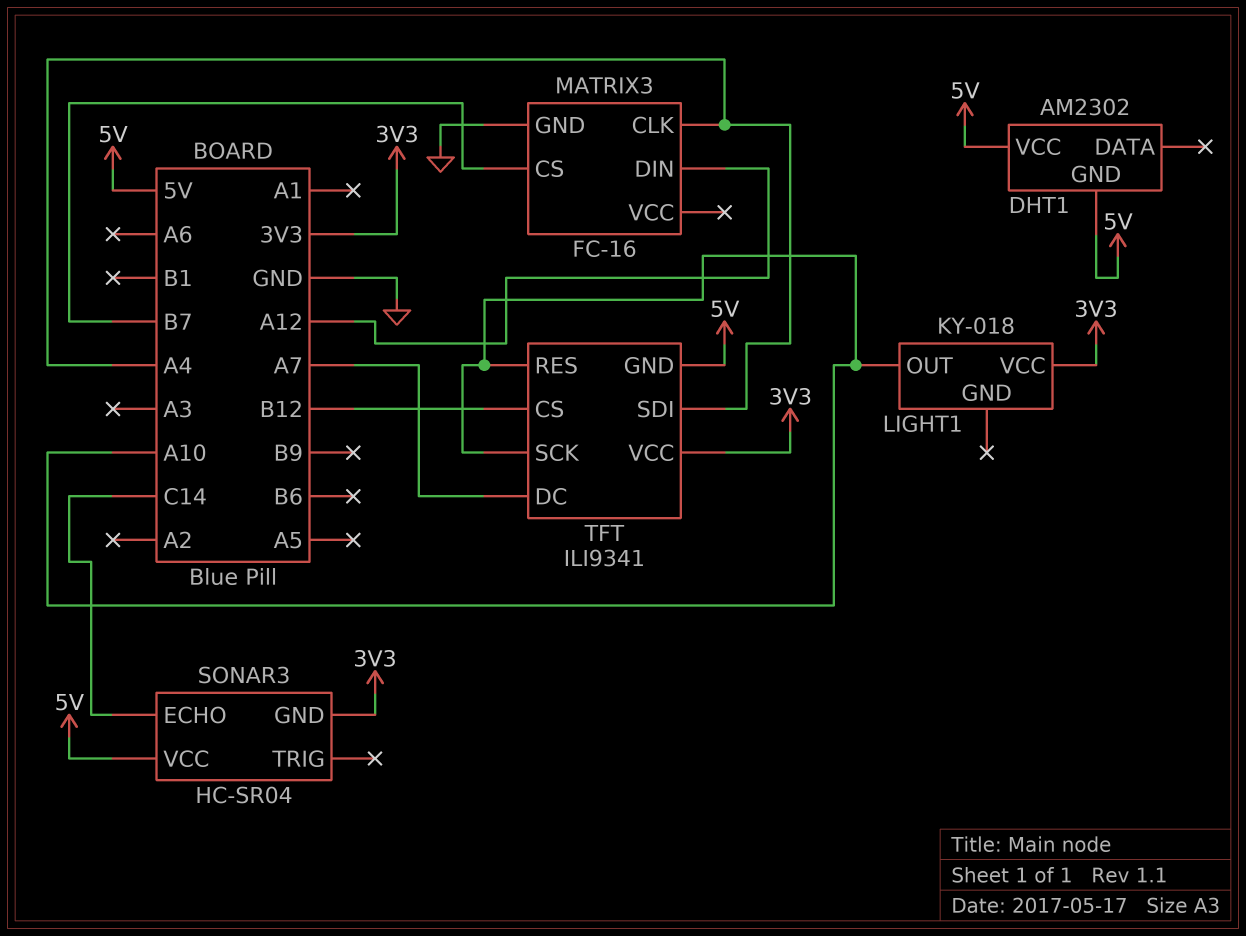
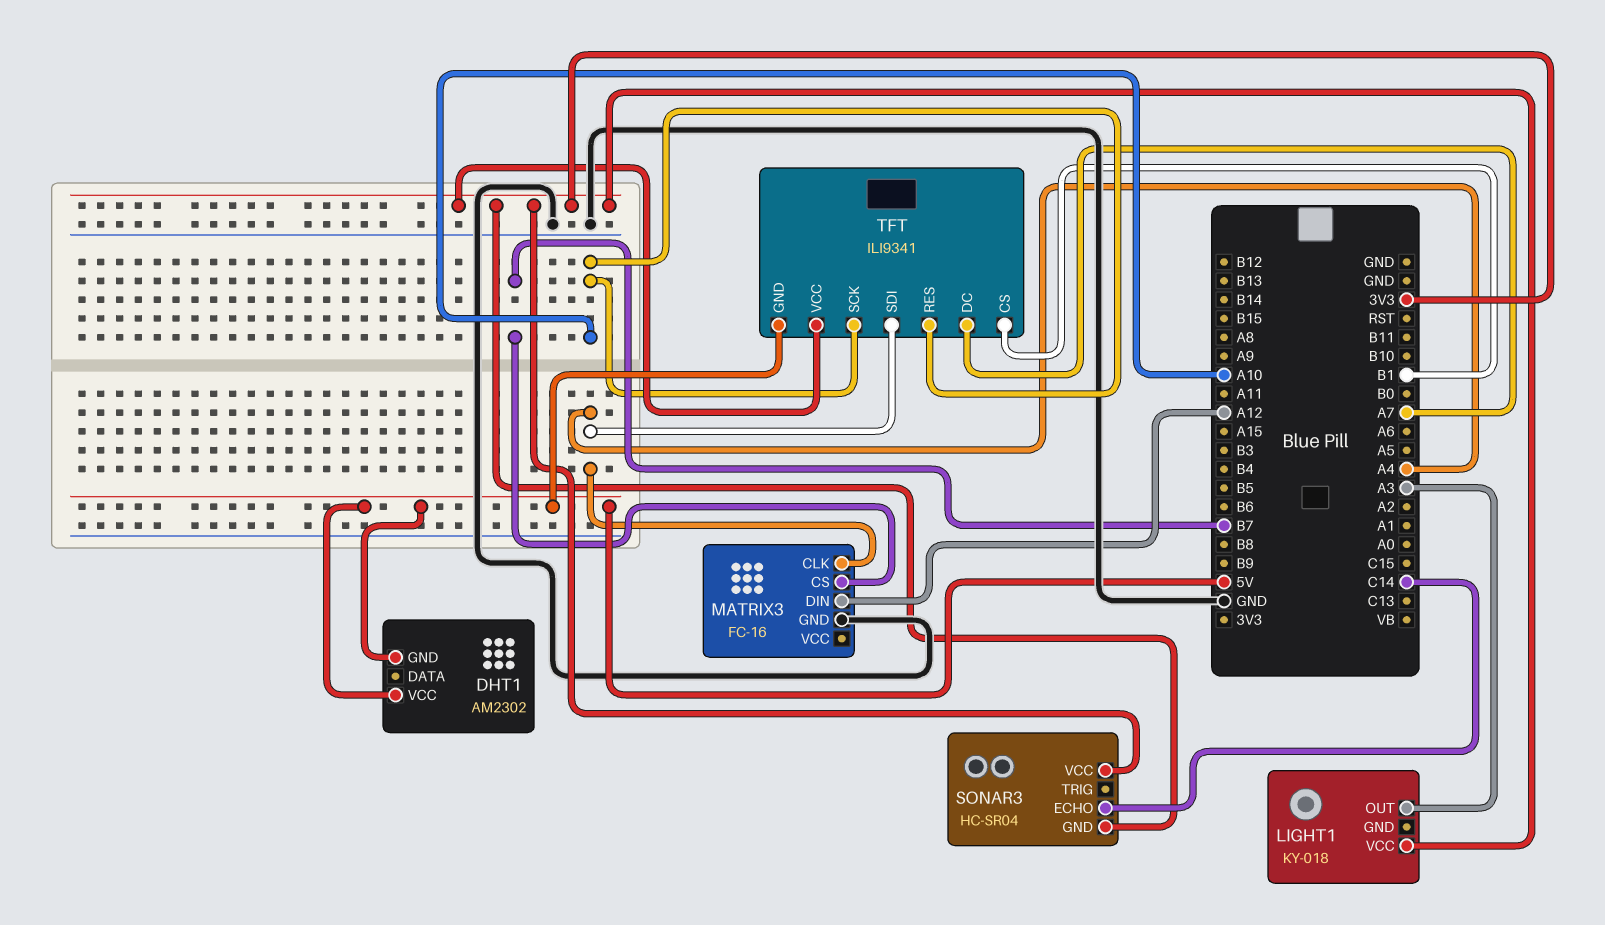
LIGHT1 pin OUT: A10 -> A3
SONAR3 pin VCC: 5V -> 3V3
TFT pin CS: B12 -> B1

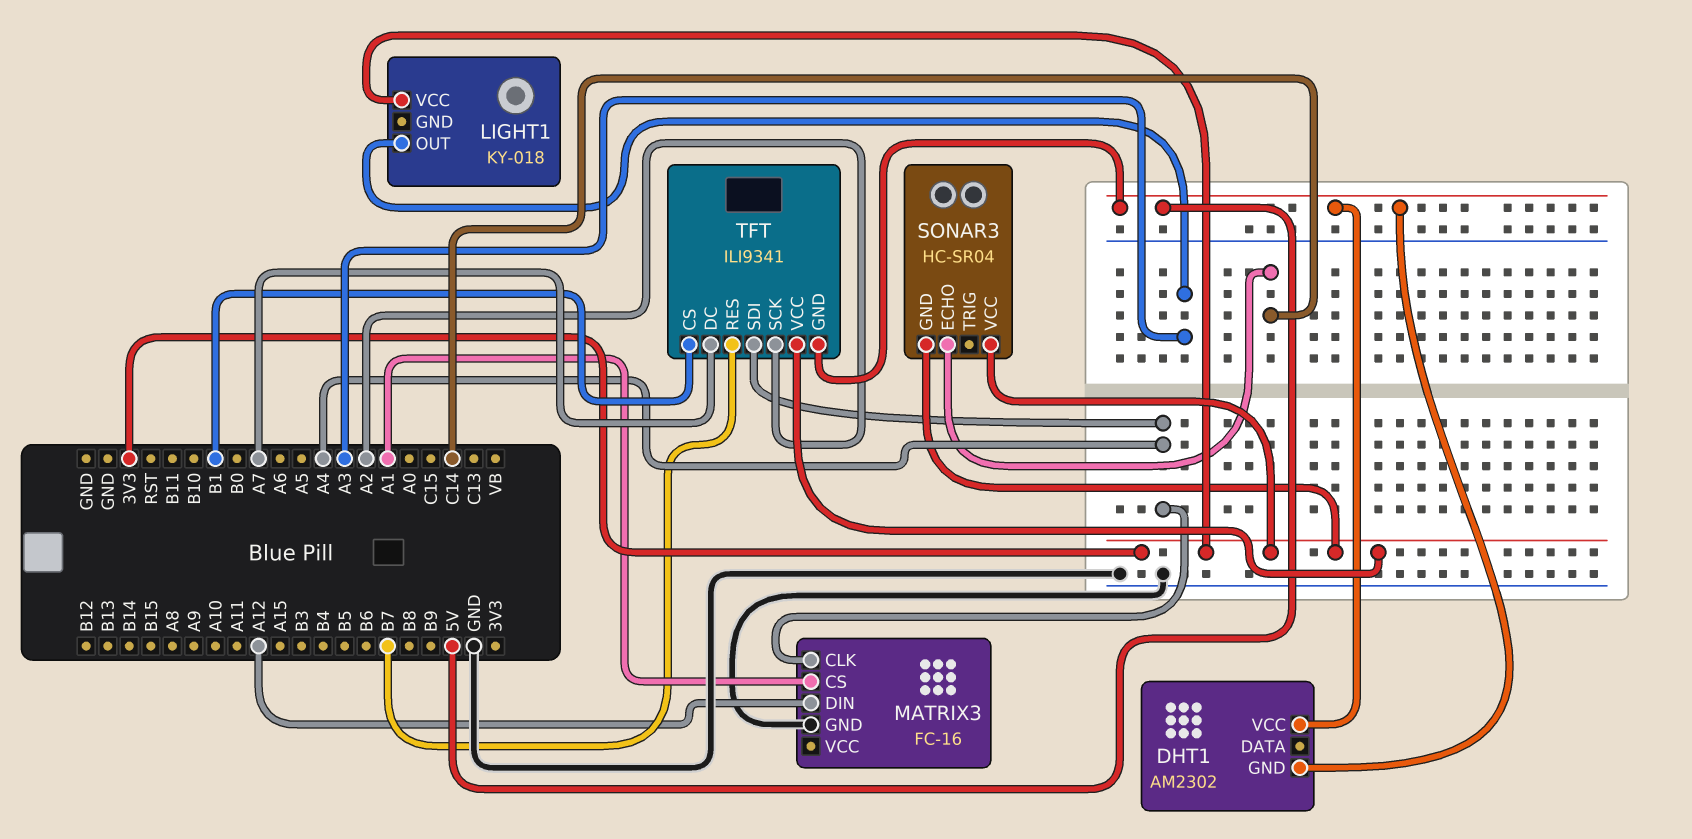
MATRIX3 pin CS: B7 -> A1
TFT pin RES: A10 -> B7
TFT pin SCK: A10 -> A2

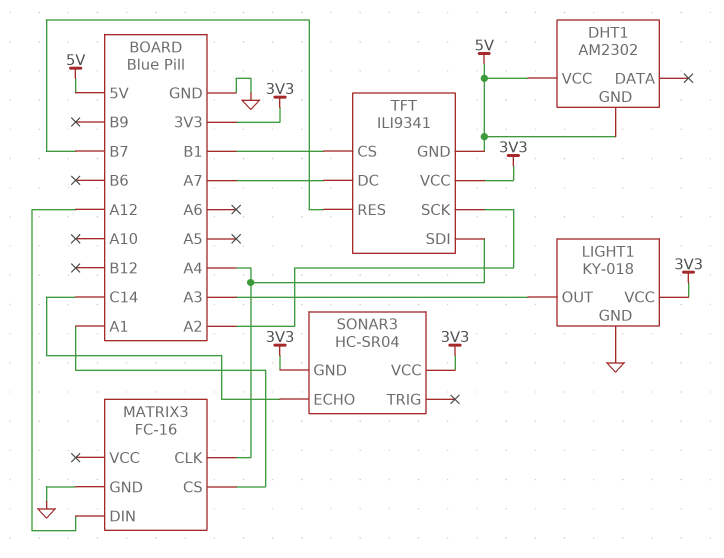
LIGHT1 pin GND: none -> GND

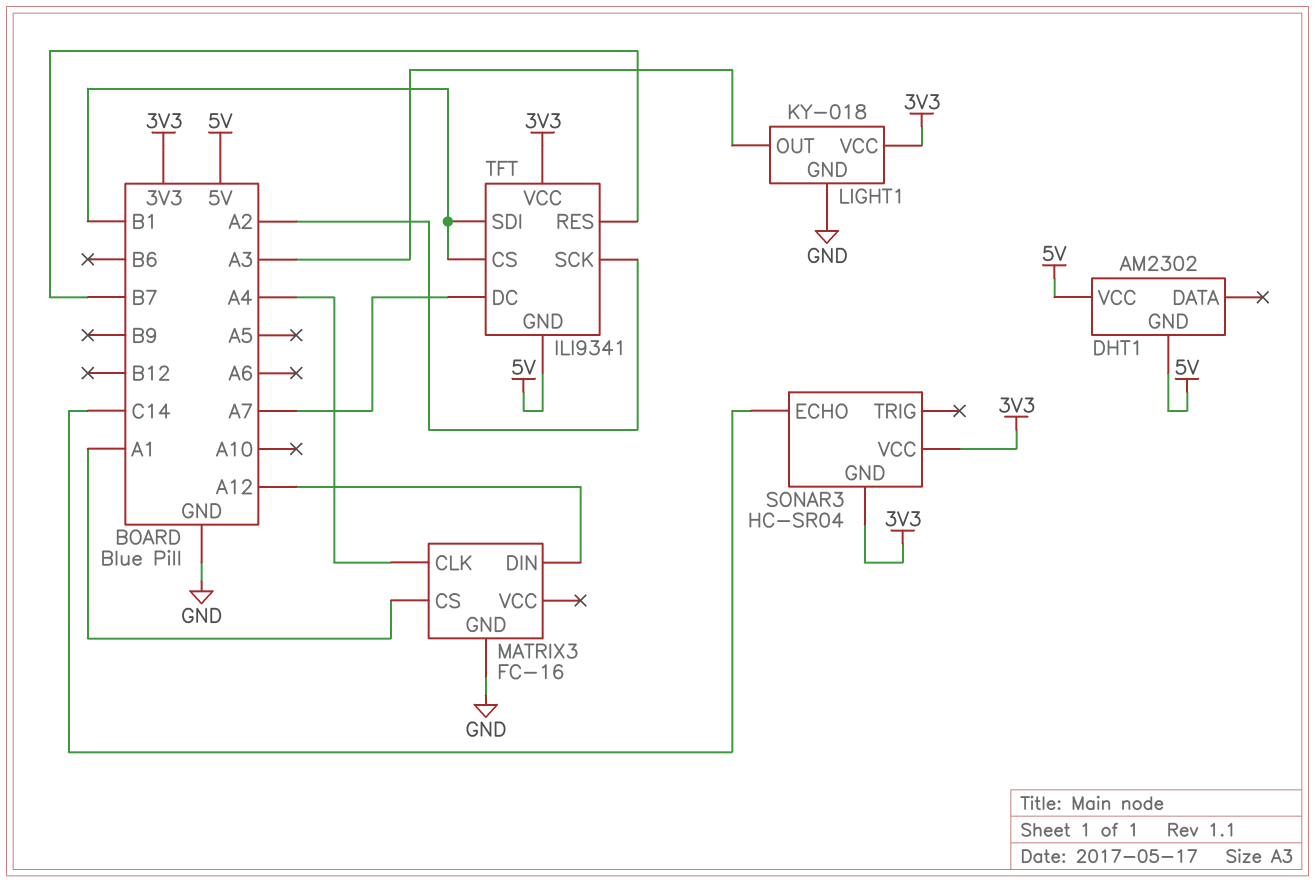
TFT pin SDI: A4 -> B1

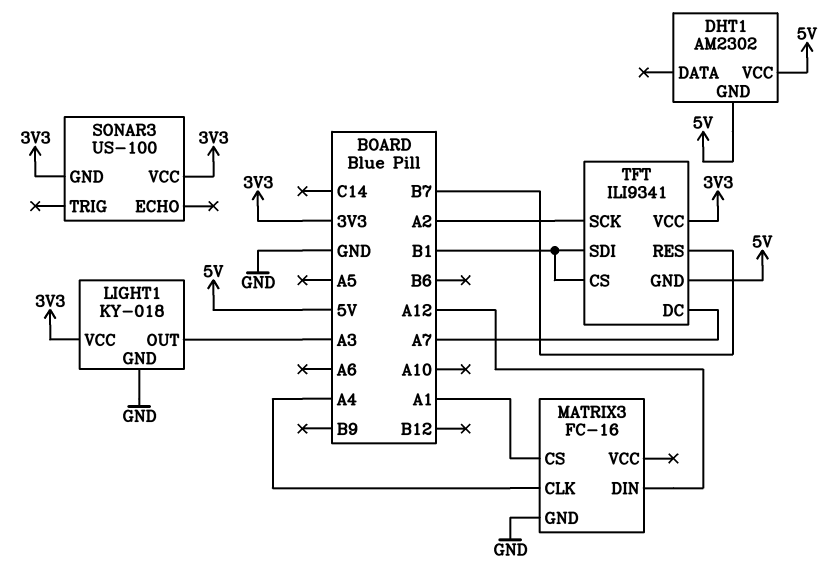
SONAR3: HC-SR04 -> US-100
SONAR3 pin ECHO: C14 -> none

